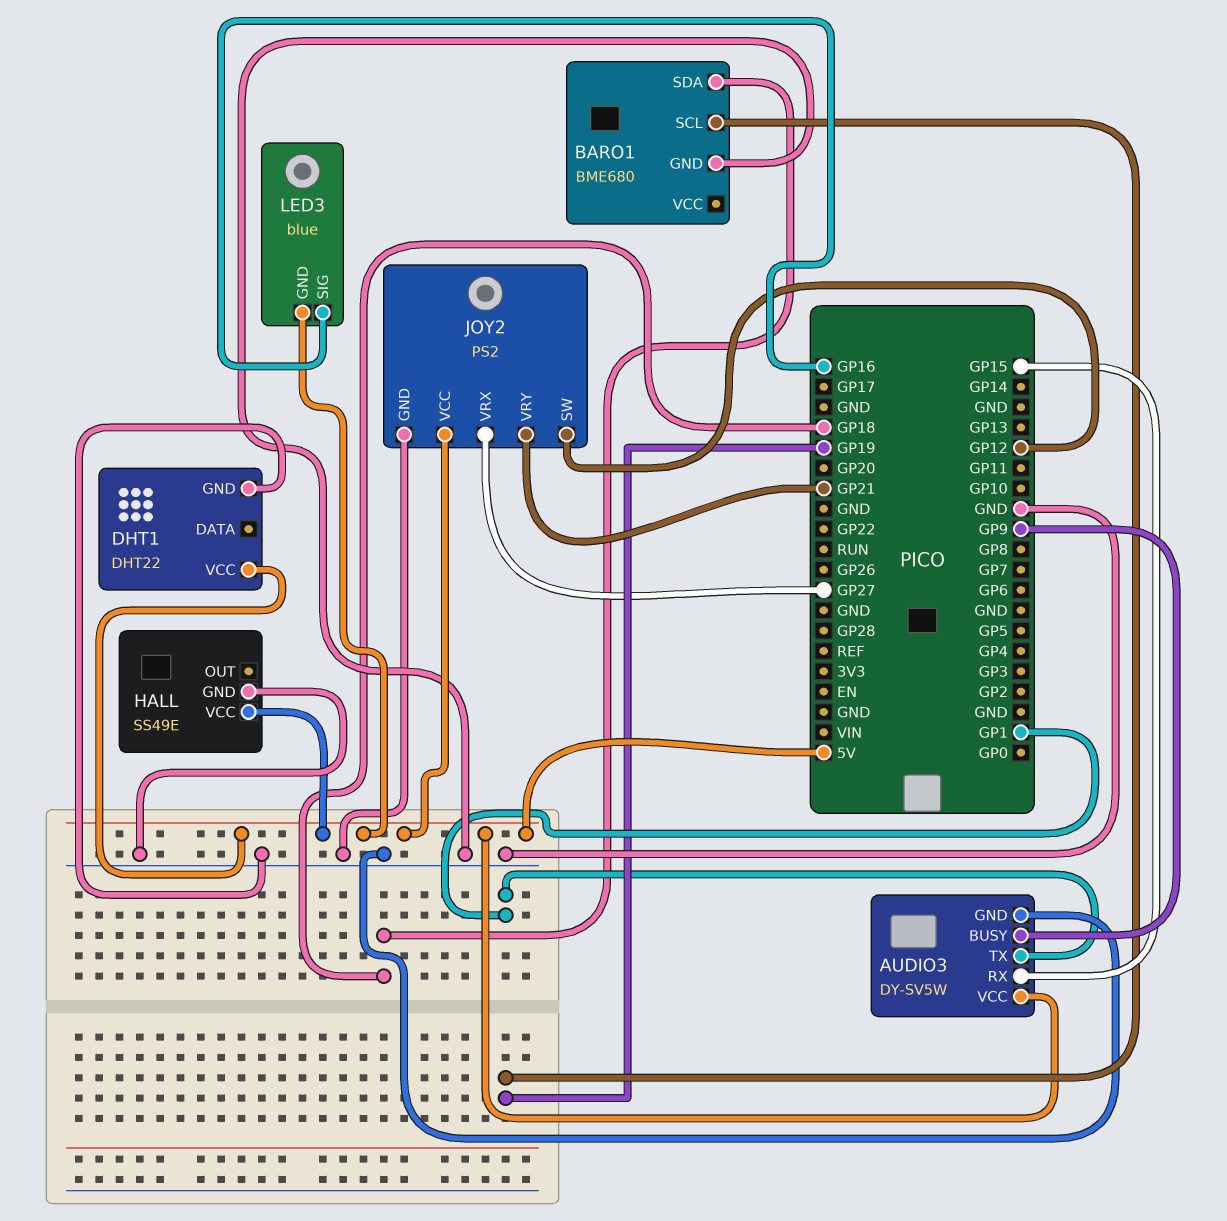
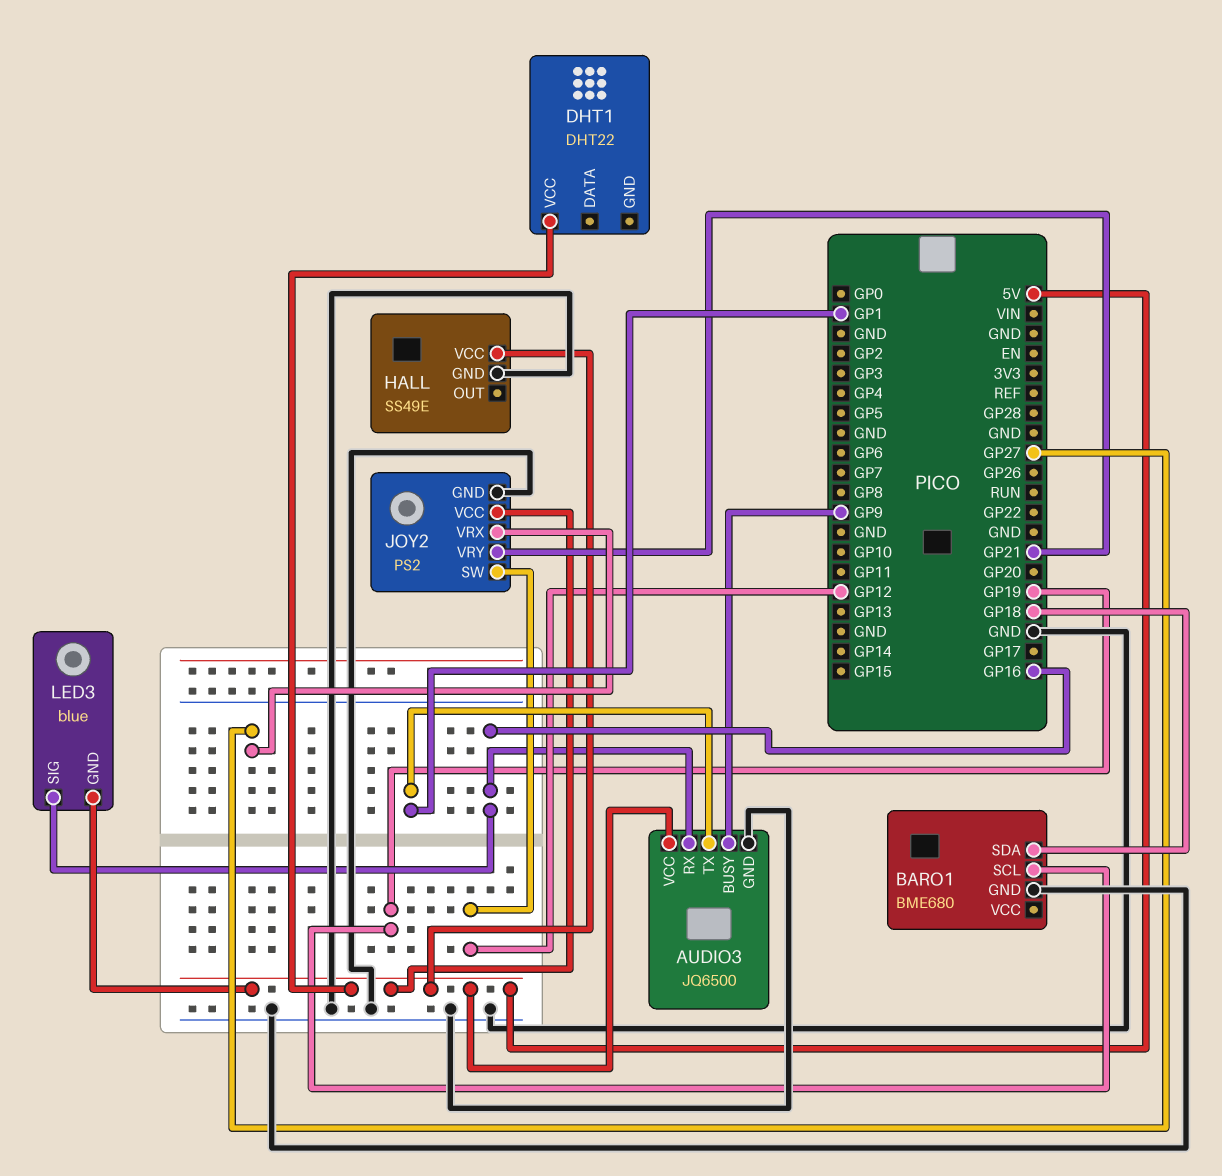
AUDIO3: DY-SV5W -> JQ6500
AUDIO3 pin RX: GP15 -> GP16
DHT1 pin GND: GND -> none

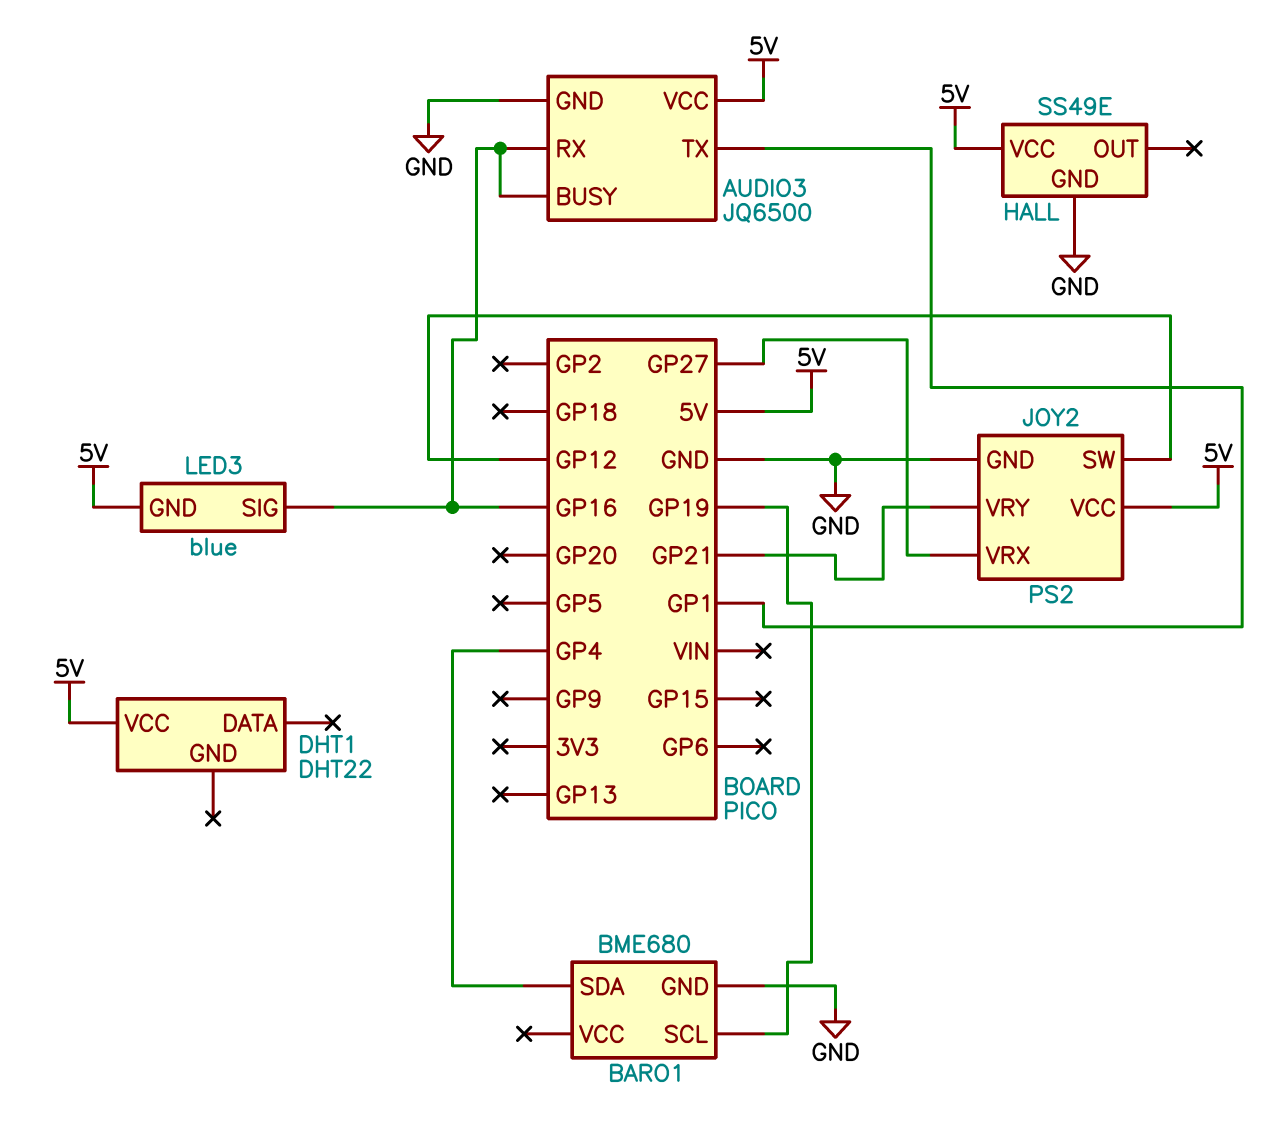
AUDIO3 pin BUSY: GP9 -> GP16
BARO1 pin SDA: GP18 -> GP4

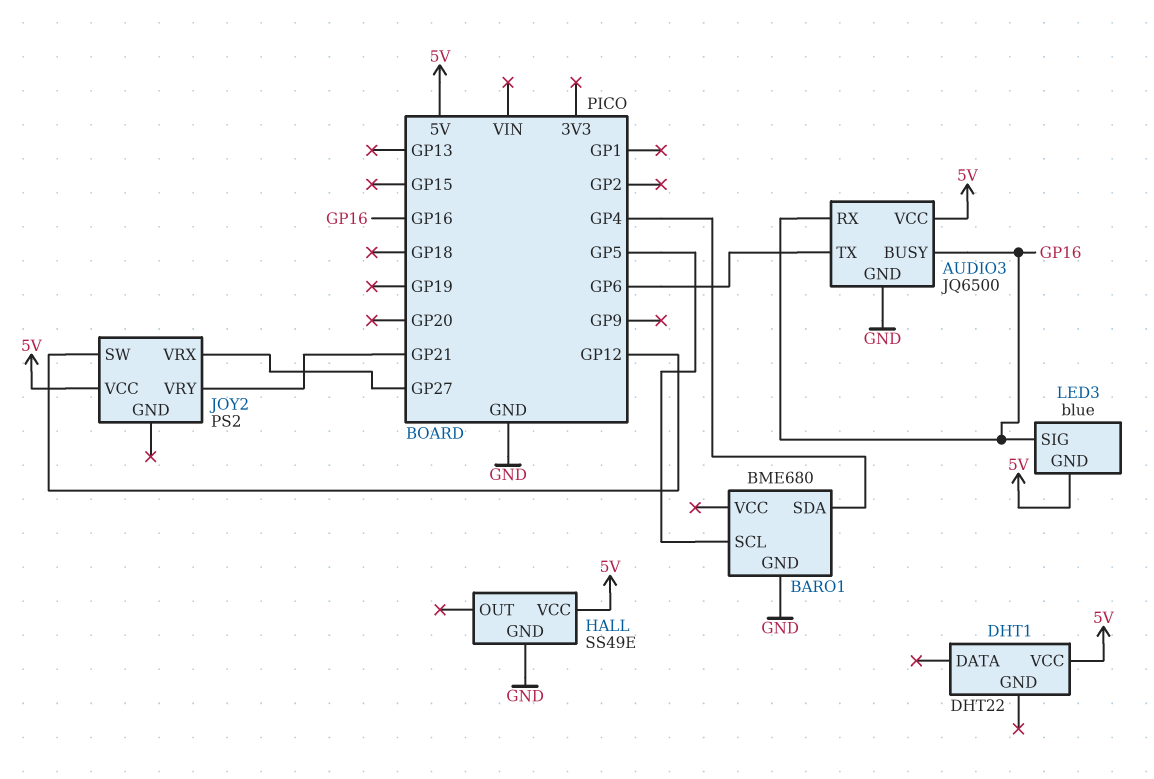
AUDIO3 pin TX: GP1 -> GP6
BARO1 pin SCL: GP19 -> GP5
JOY2 pin GND: GND -> none

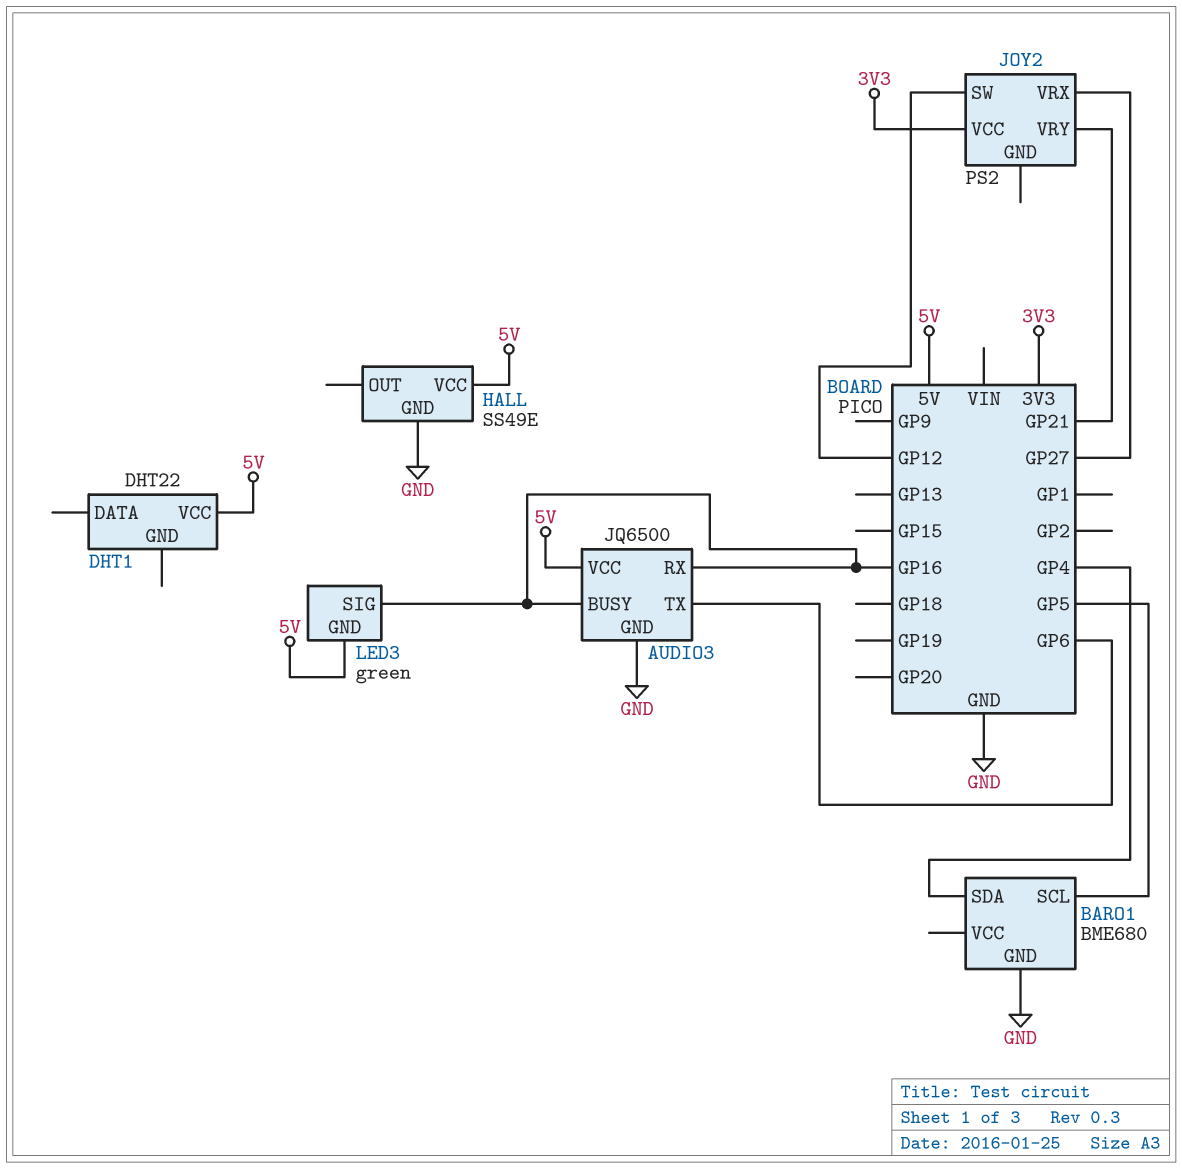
JOY2 pin VCC: 5V -> 3V3
LED3: blue -> green

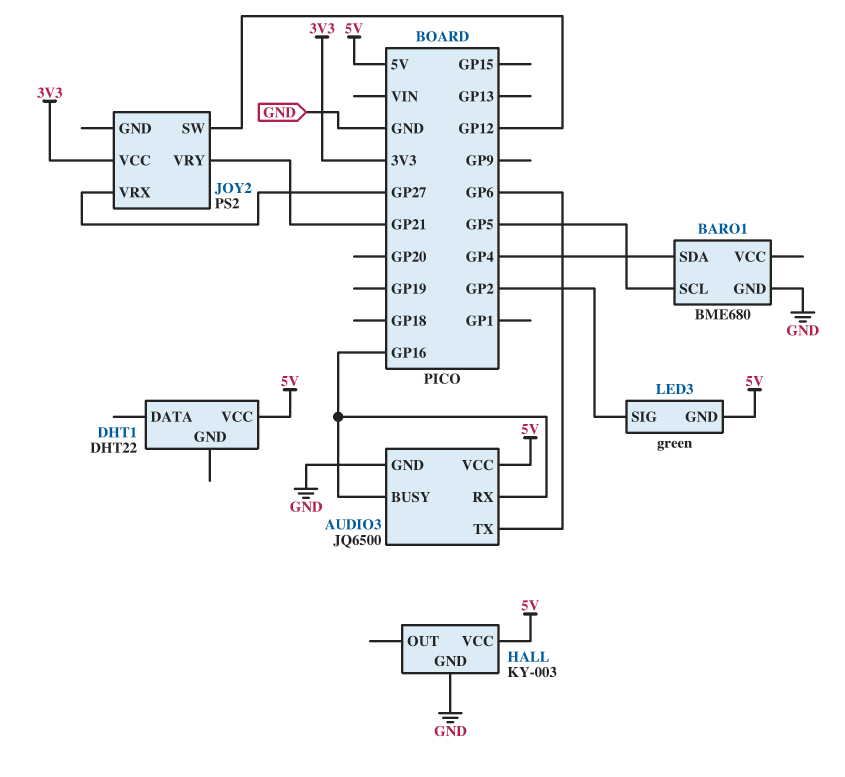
HALL: SS49E -> KY-003
LED3 pin SIG: GP16 -> GP2

